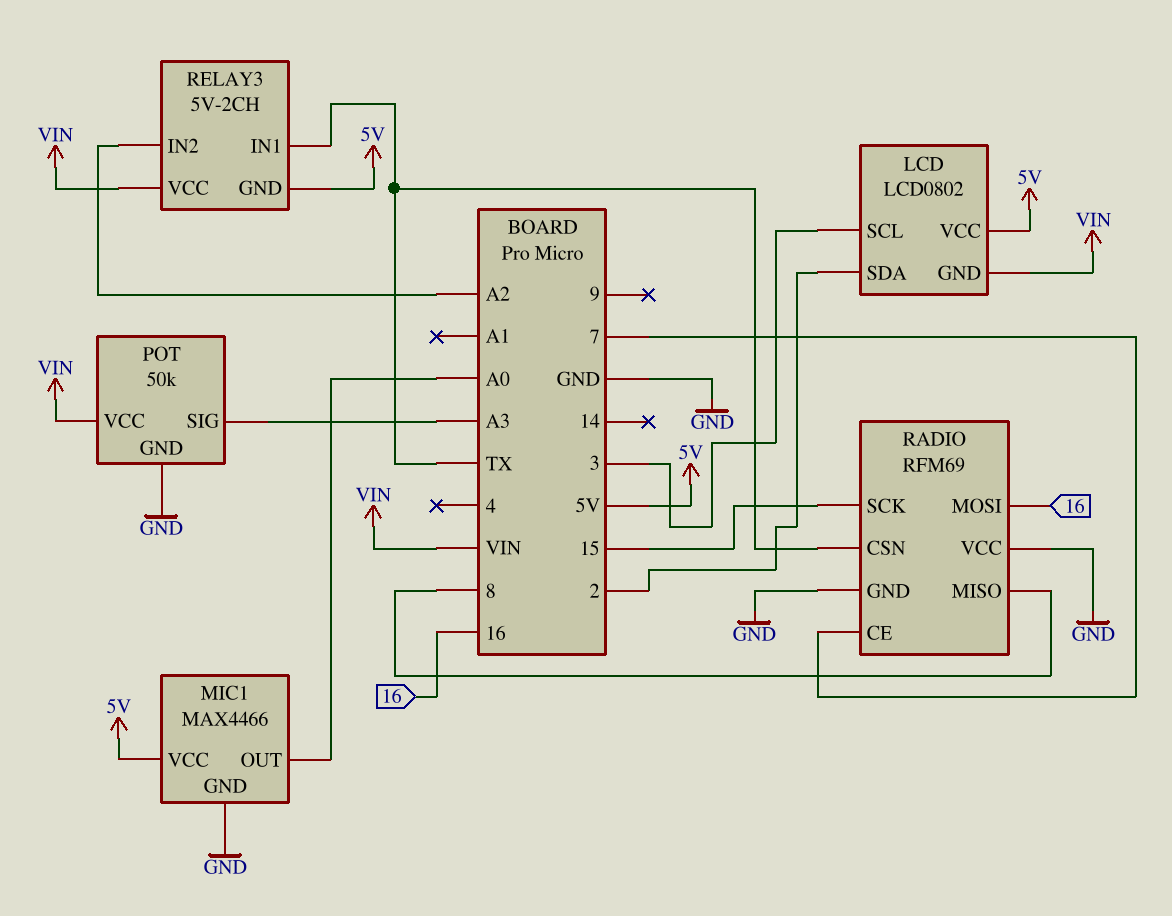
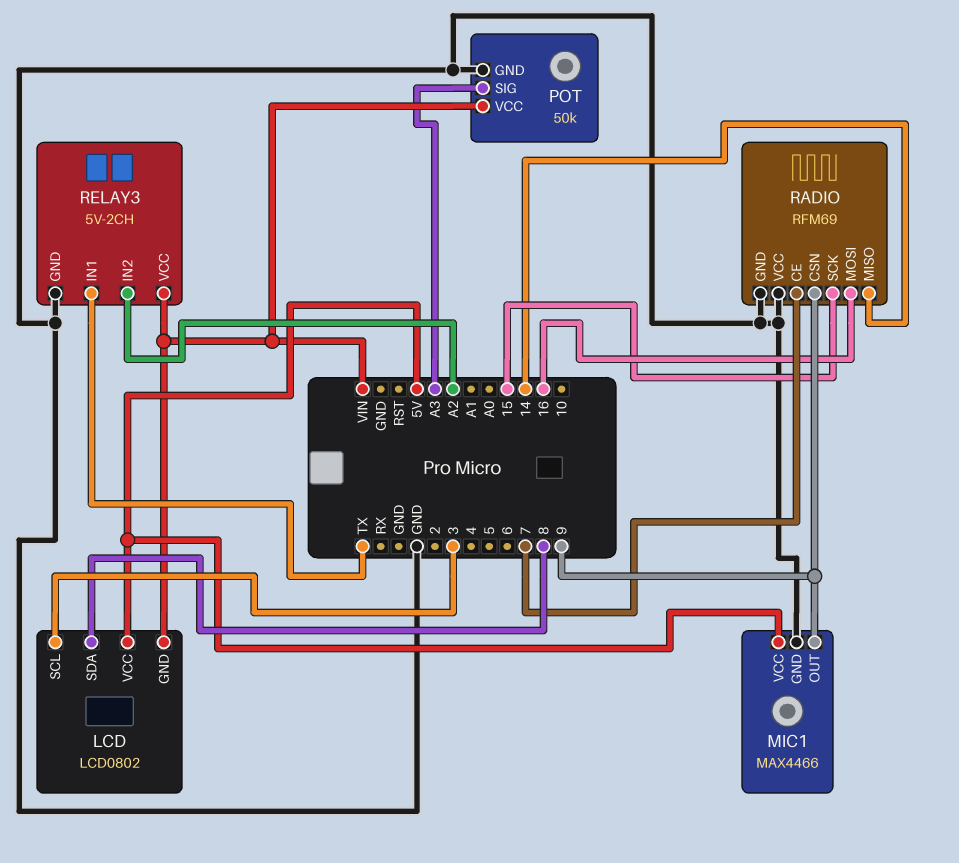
LCD pin SDA: 2 -> 8
MIC1 pin OUT: A0 -> 9
RADIO pin CSN: TX -> 9
RADIO pin MISO: 8 -> 14
RELAY3 pin GND: 5V -> GND

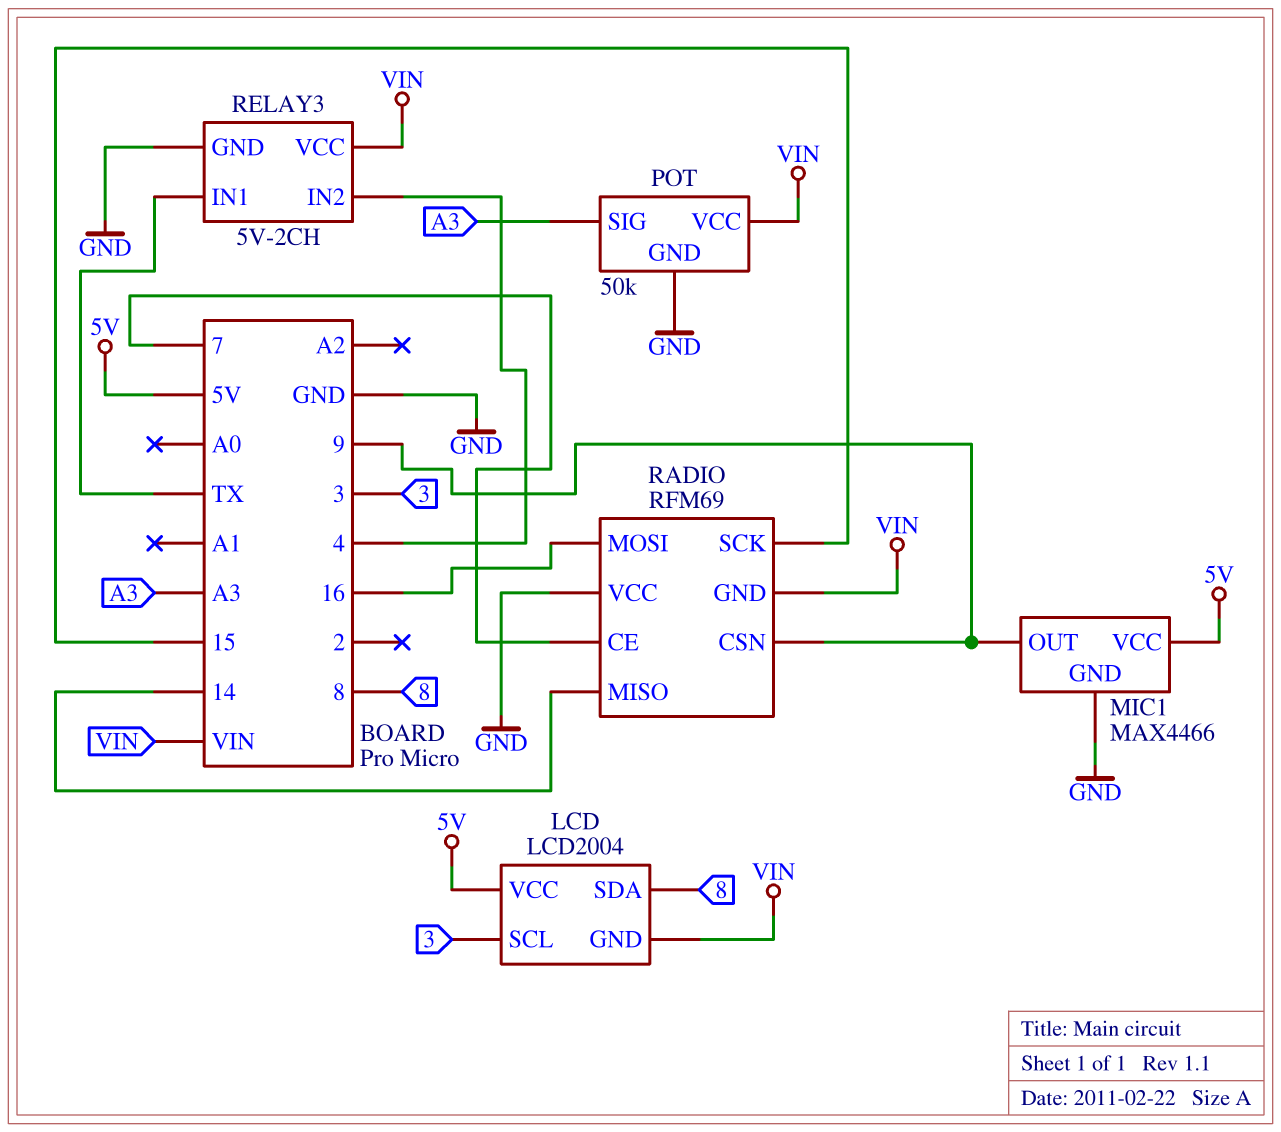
LCD: LCD0802 -> LCD2004
RADIO pin GND: GND -> VIN
RELAY3 pin IN2: A2 -> 4

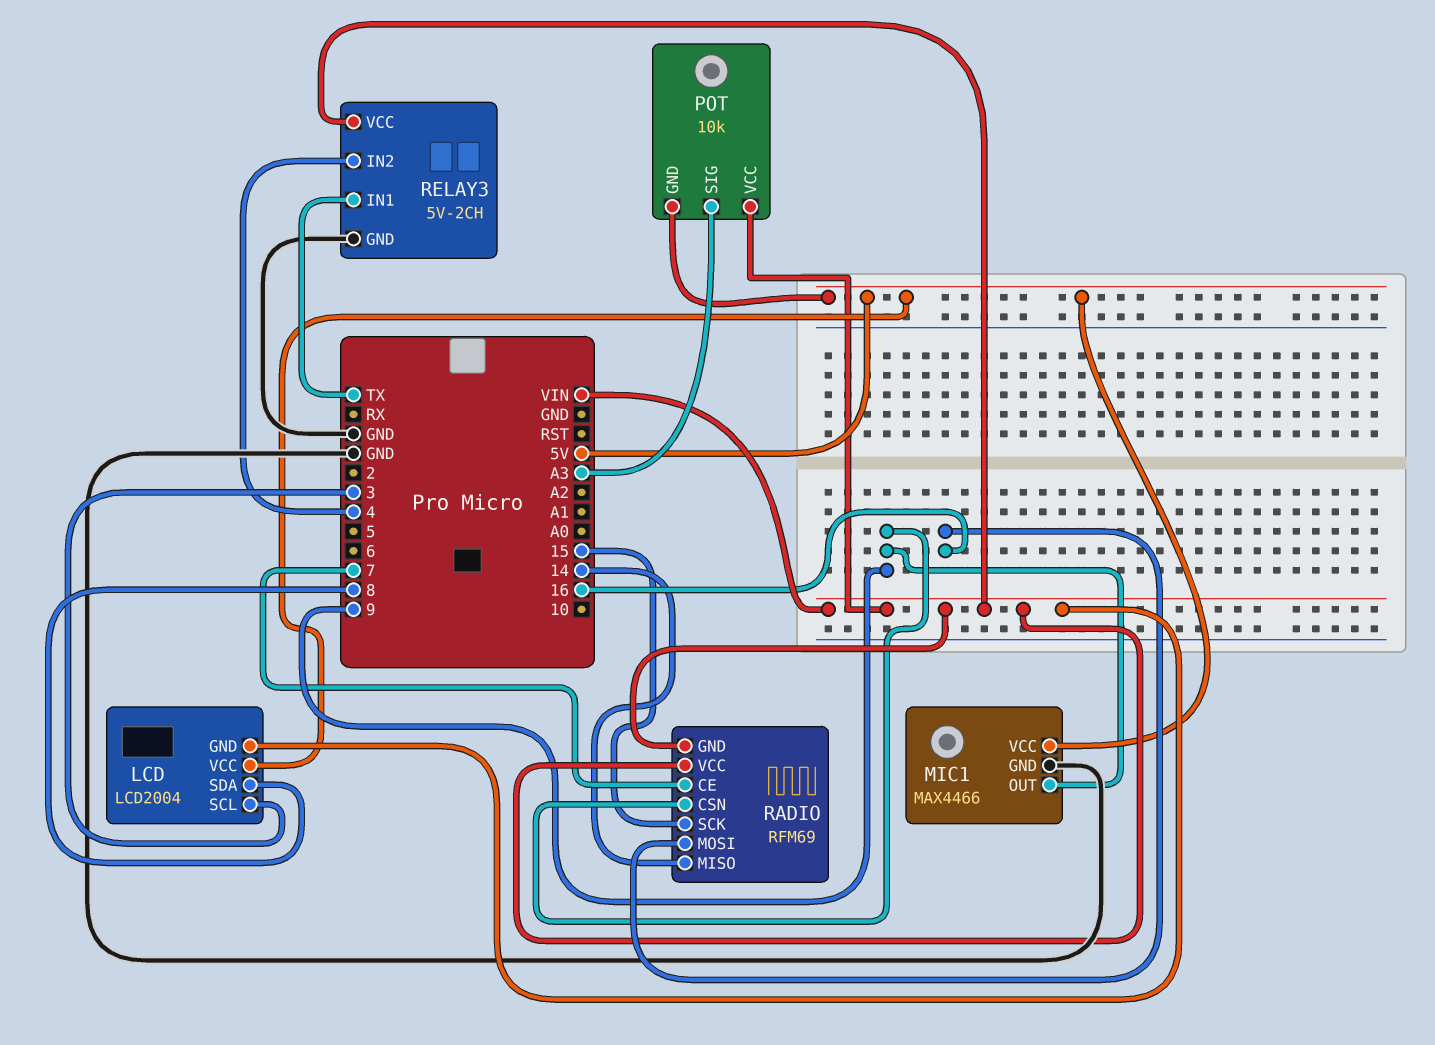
POT: 50k -> 10k
POT pin GND: GND -> 5V
RADIO pin VCC: GND -> VIN

